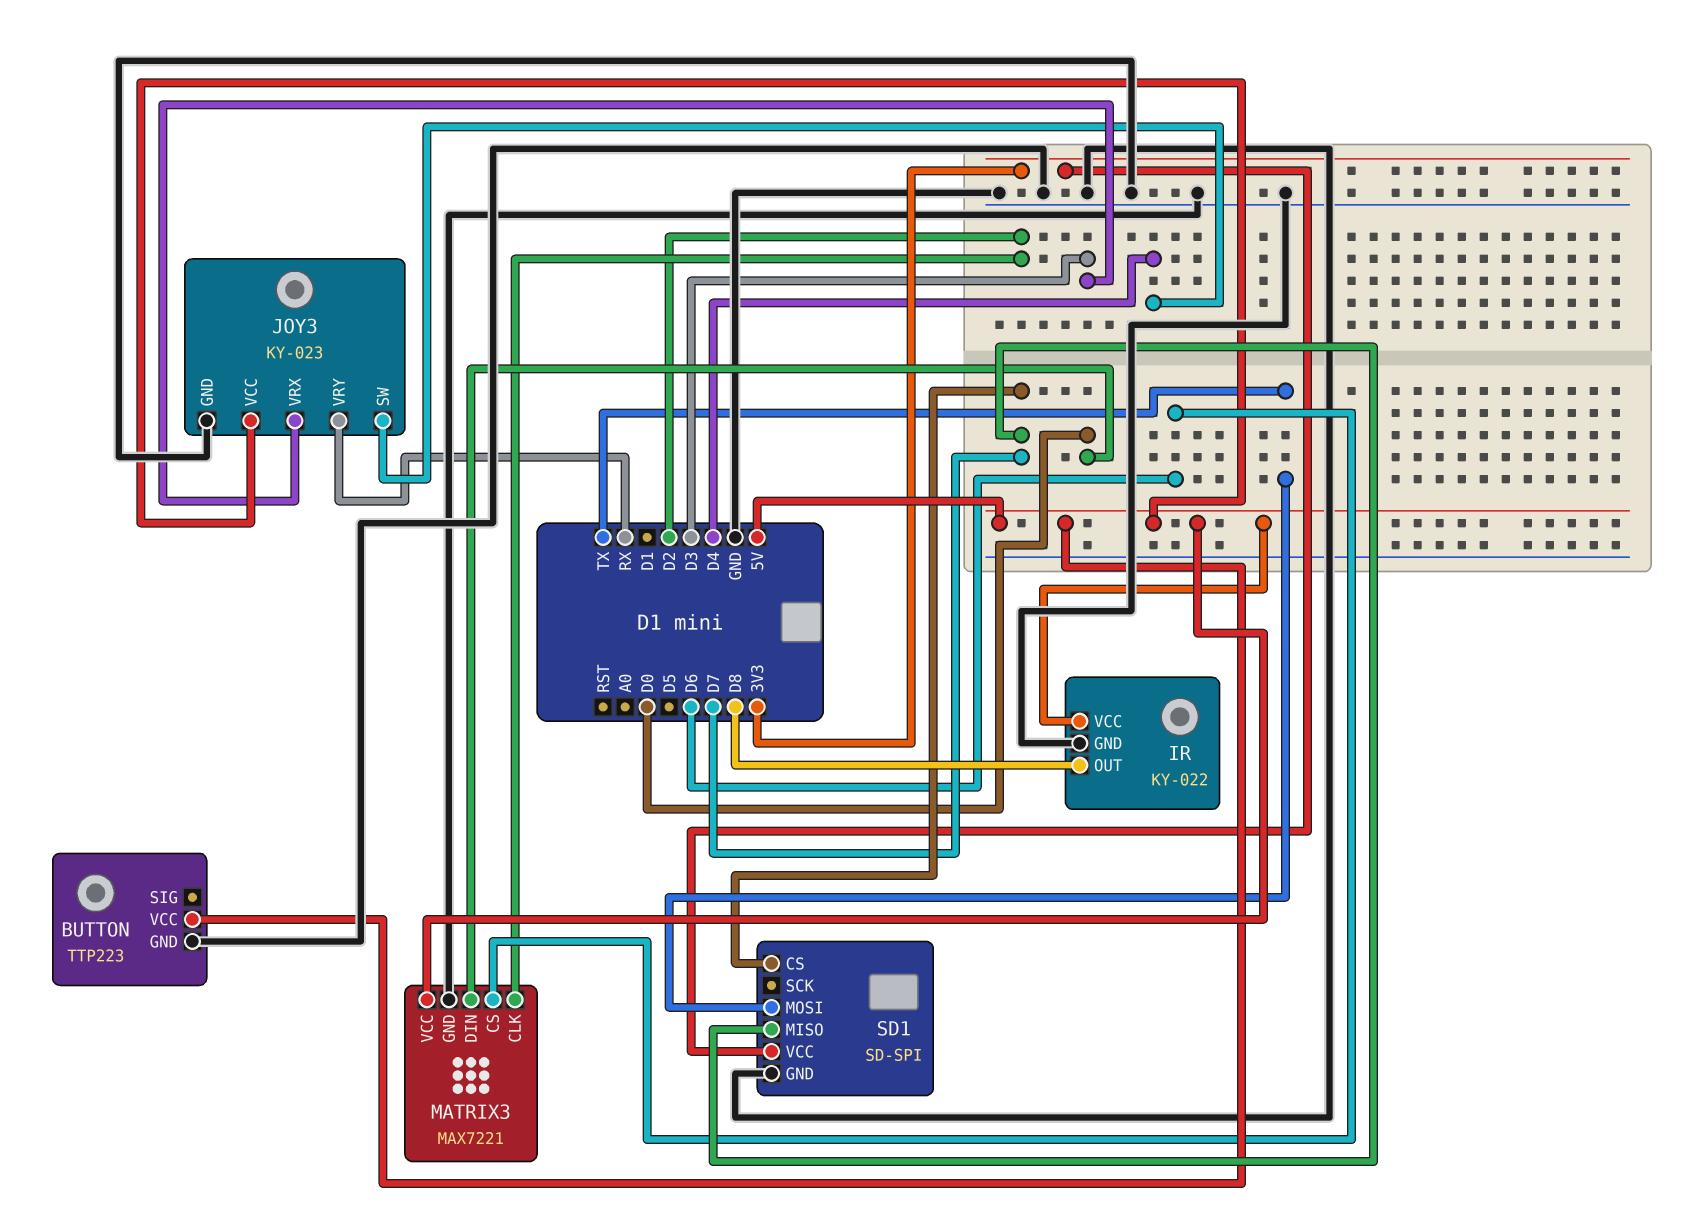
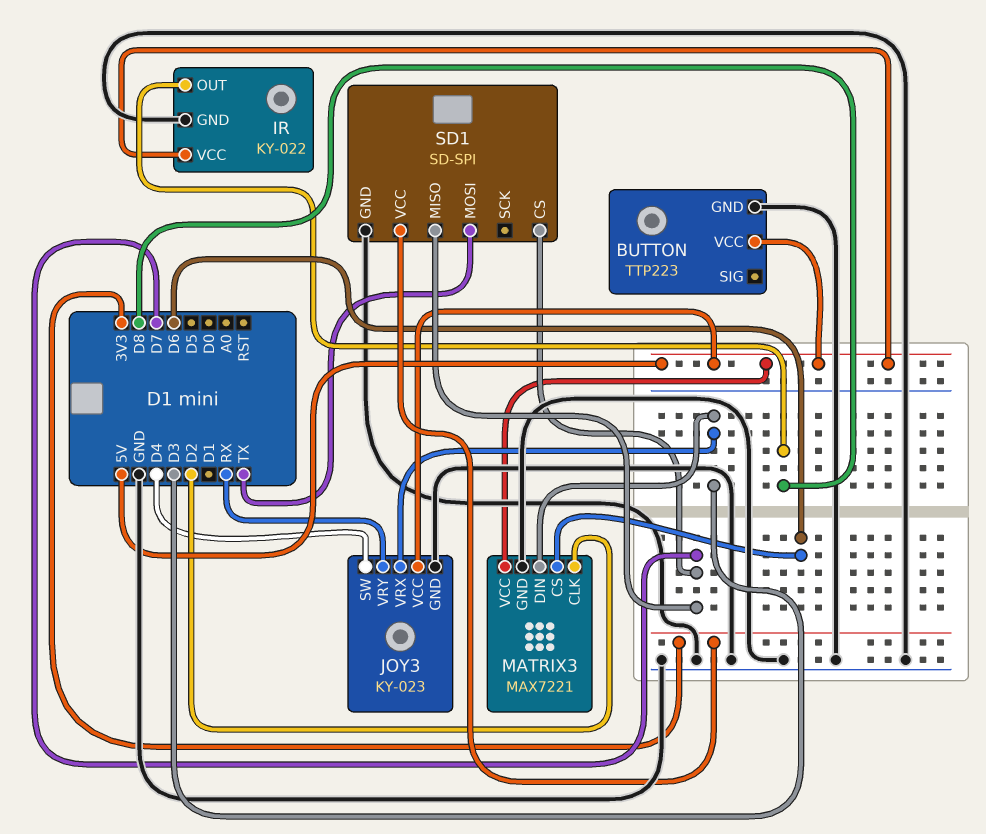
MATRIX3 pin DIN: D0 -> D3

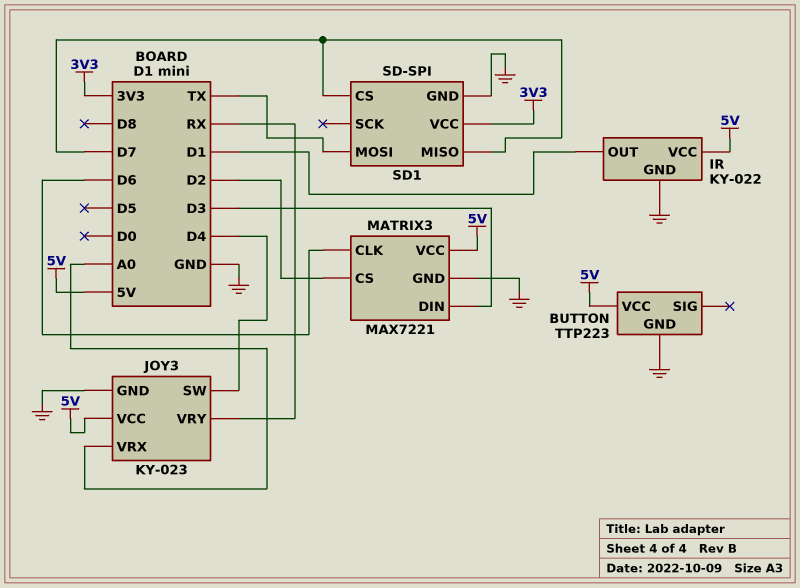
IR pin OUT: D8 -> D1
JOY3 pin VRX: D3 -> A0
MATRIX3 pin CLK: D2 -> D6
MATRIX3 pin CS: D6 -> D2

